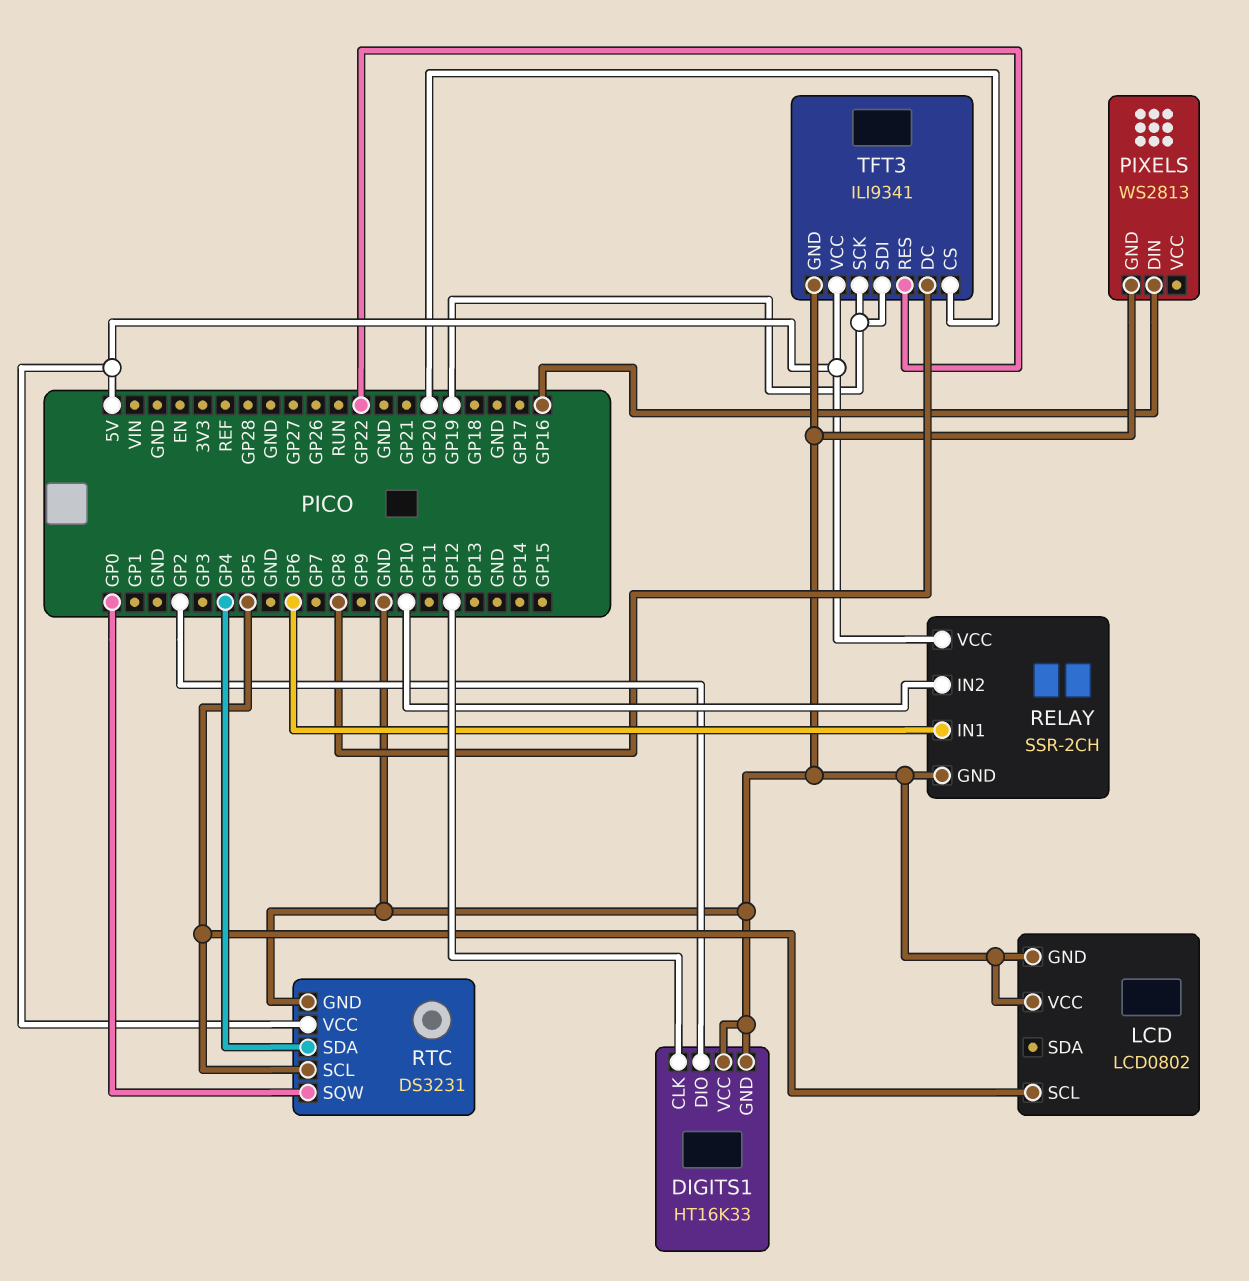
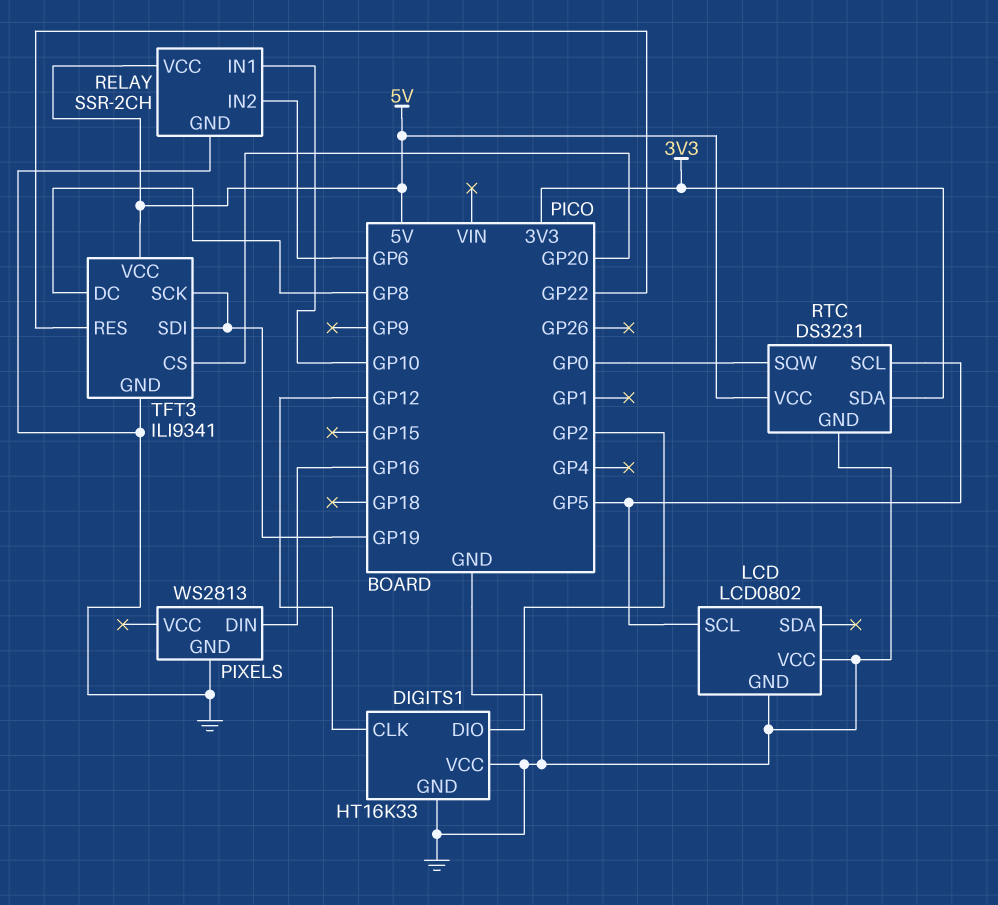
RELAY pin IN1: GP6 -> GP10
RELAY pin IN2: GP10 -> GP6
RTC pin SDA: GP4 -> 3V3

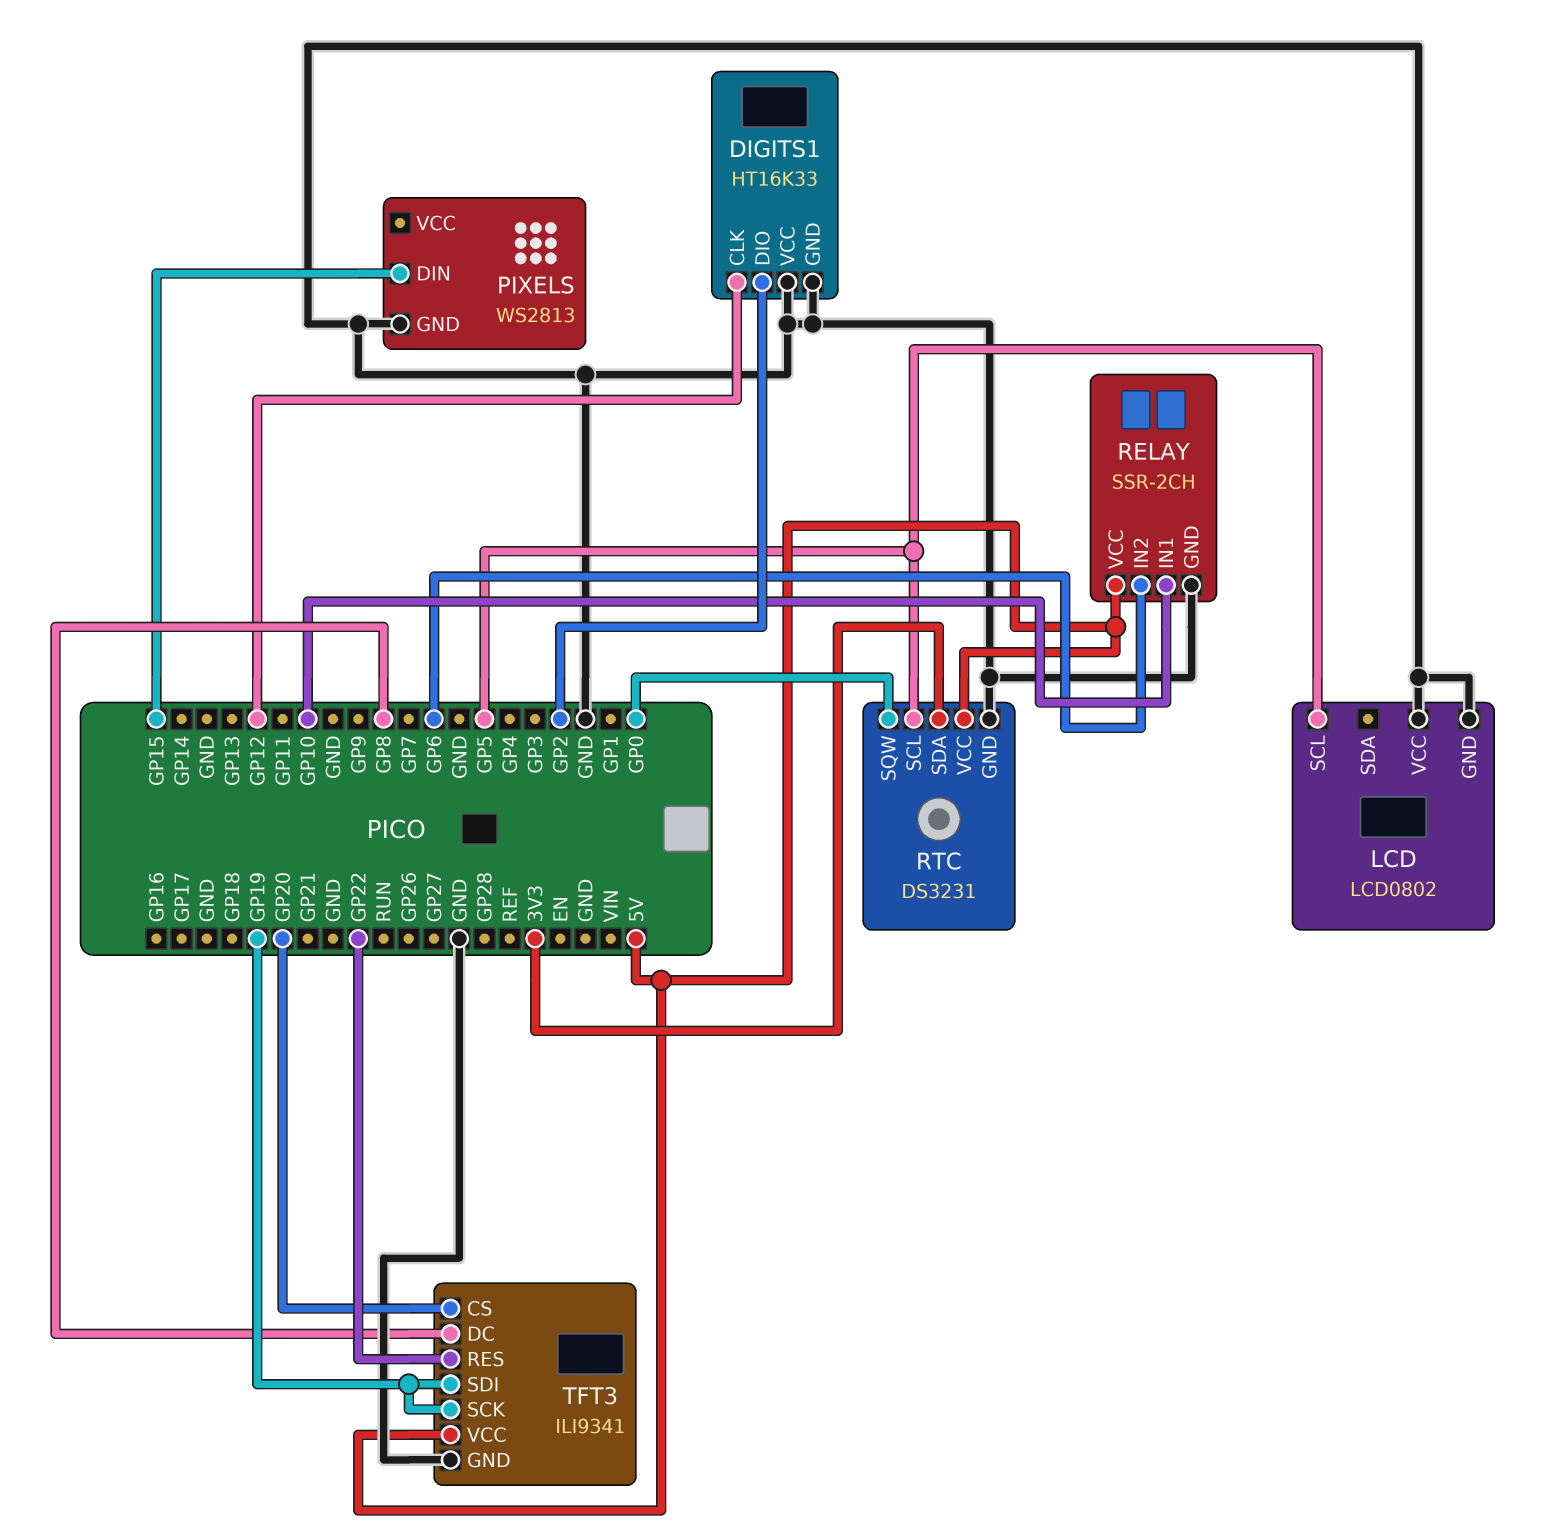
PIXELS pin DIN: GP16 -> GP15

